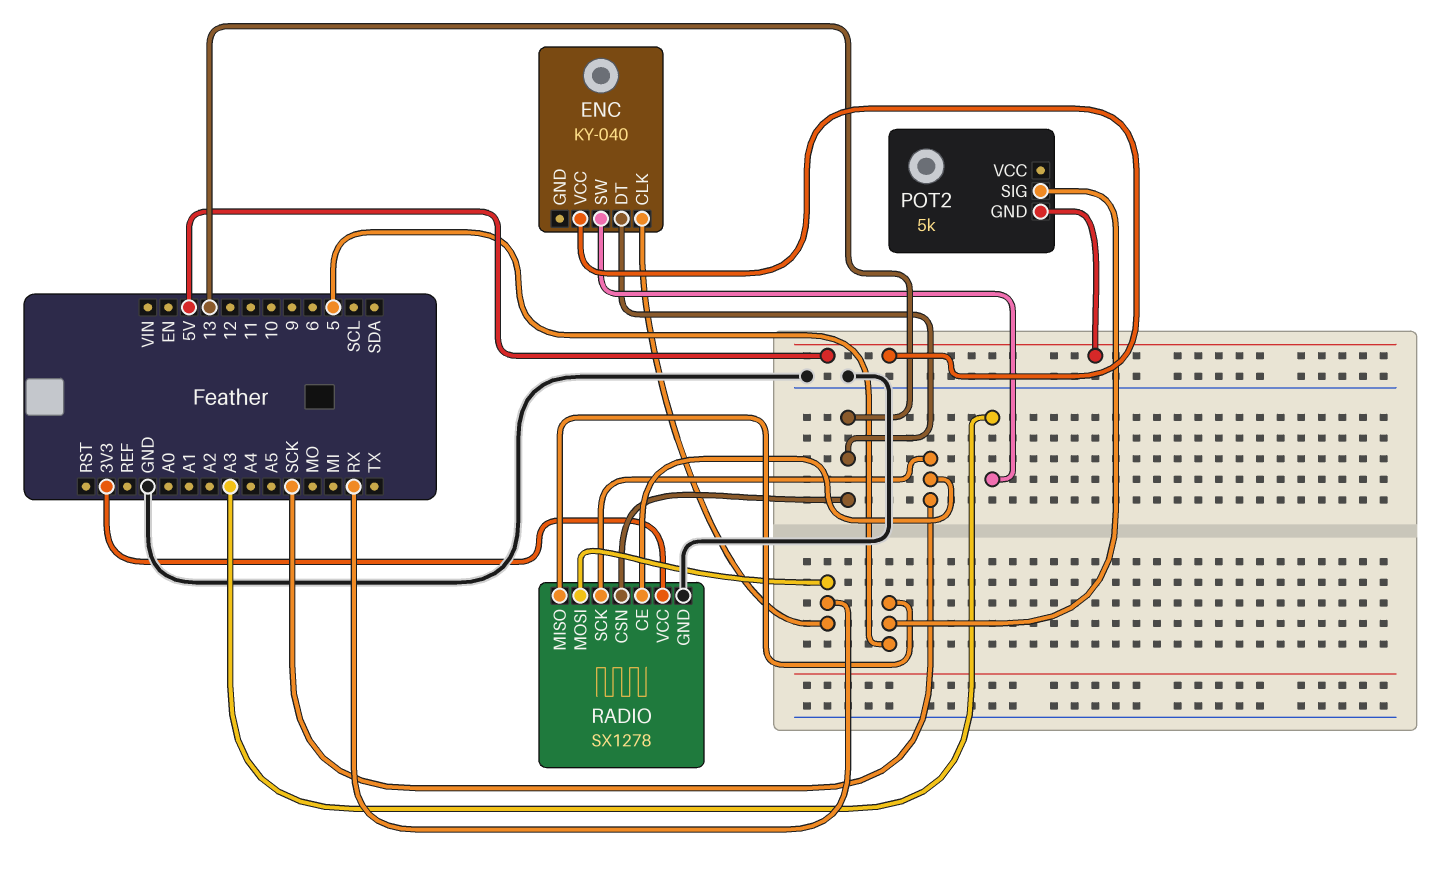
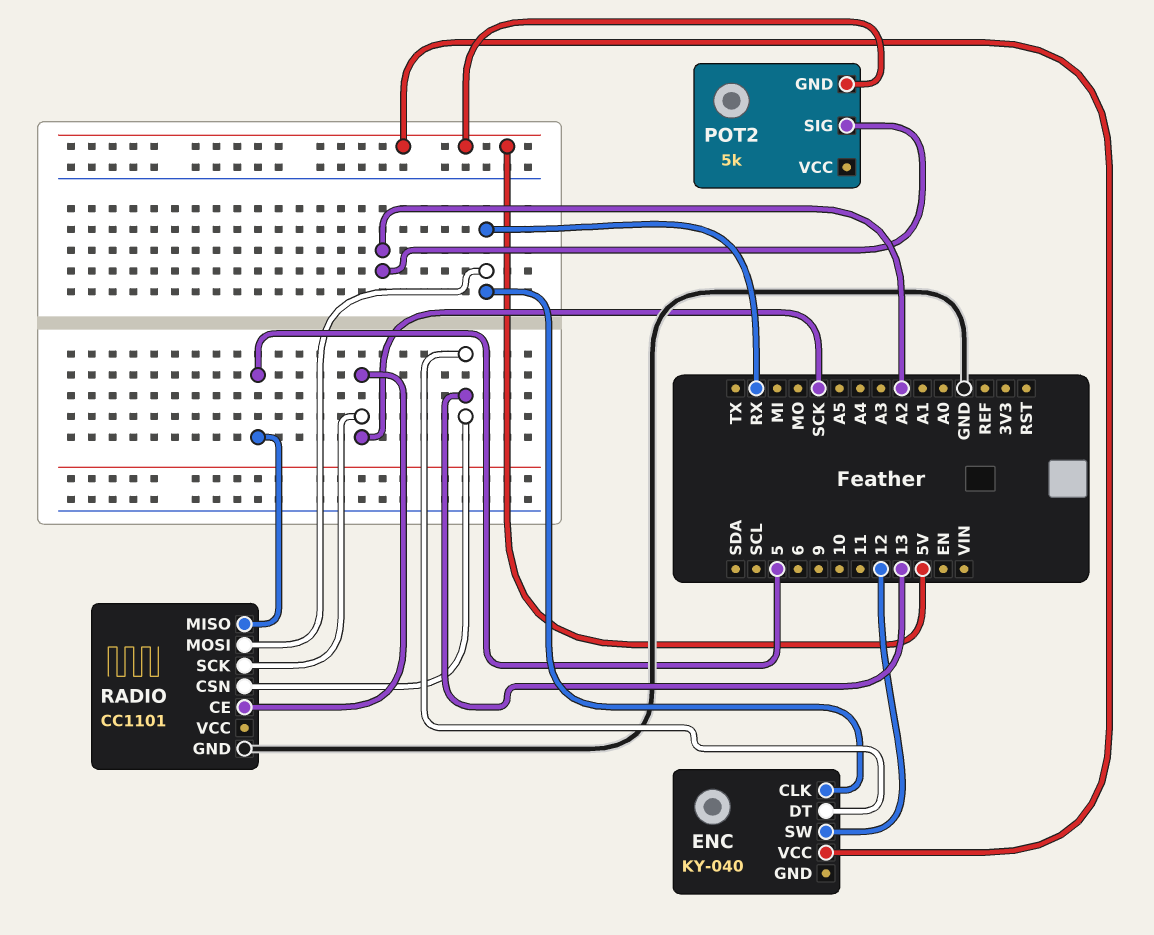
ENC pin SW: A3 -> 12
POT2 pin SIG: 5 -> A2
RADIO: SX1278 -> CC1101
RADIO pin VCC: 3V3 -> none

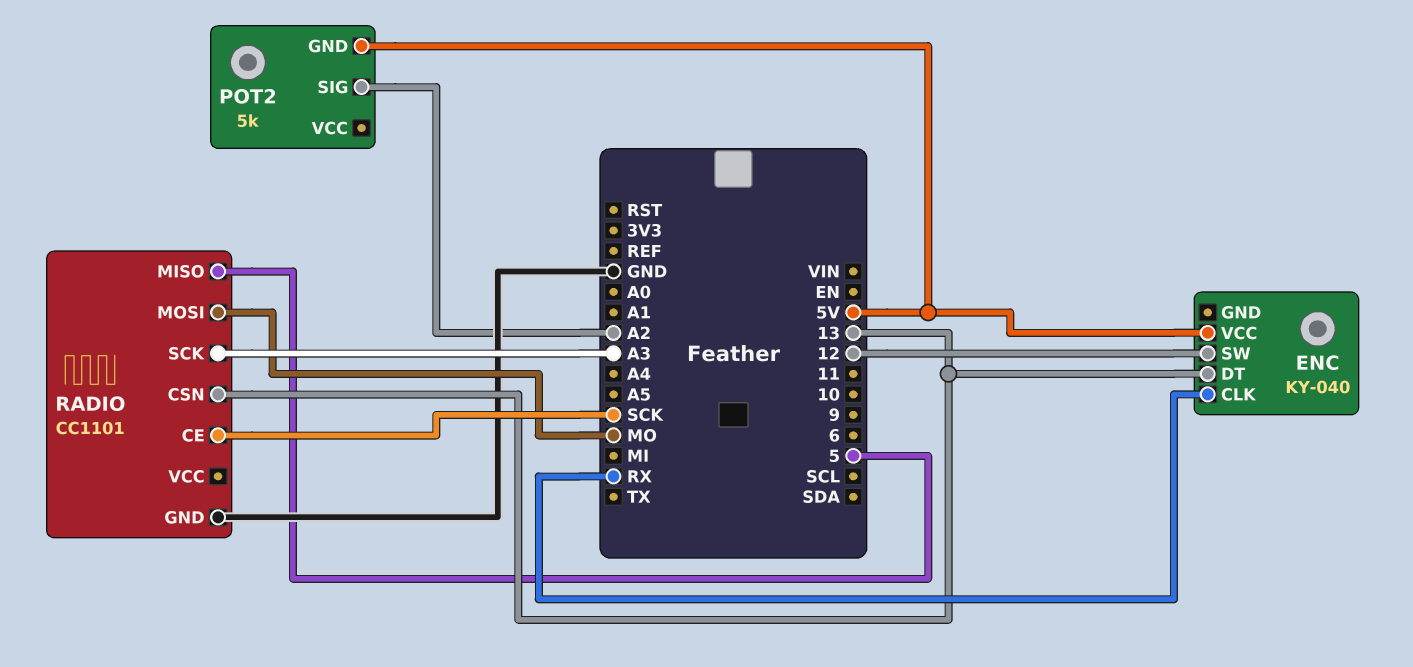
RADIO pin MOSI: RX -> MO
RADIO pin SCK: SCK -> A3

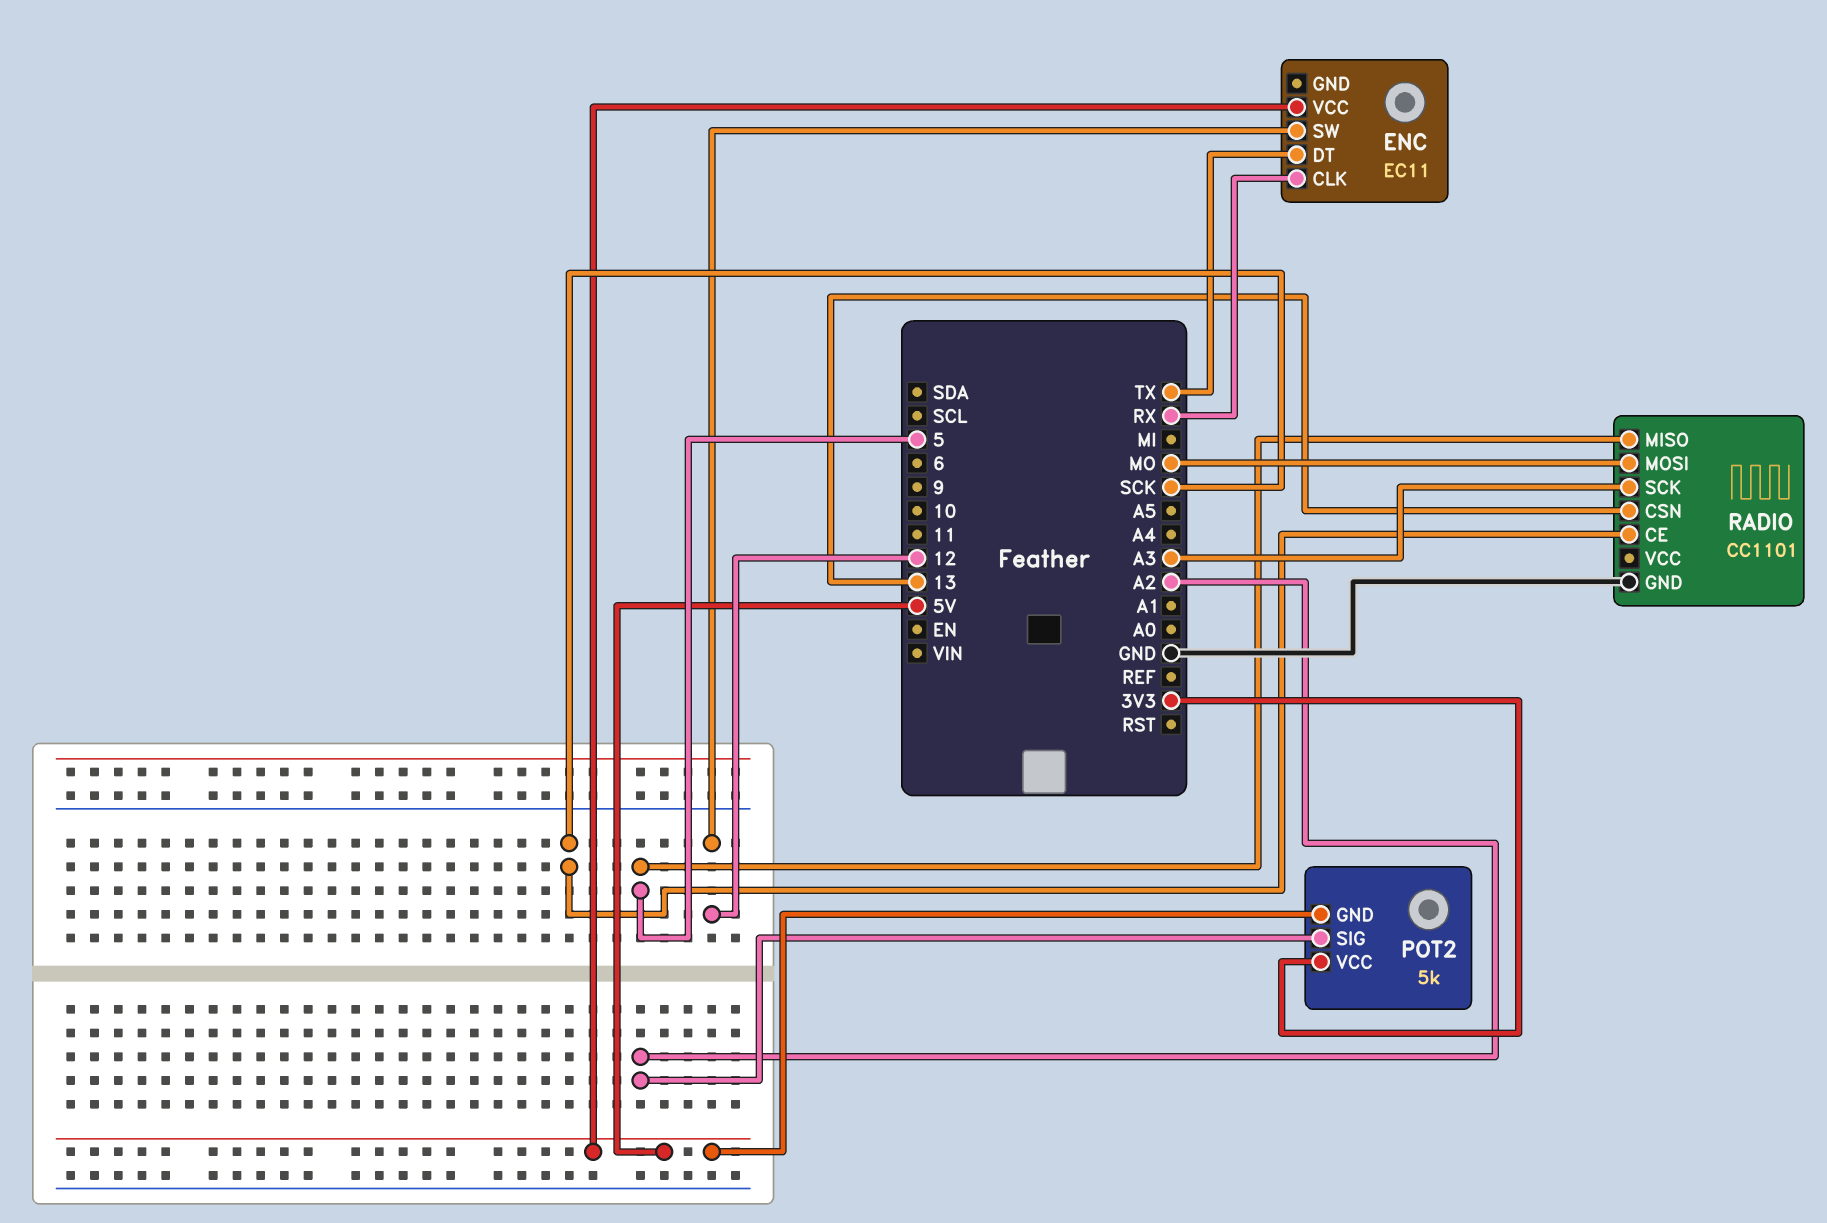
ENC: KY-040 -> EC11
ENC pin DT: 13 -> TX
POT2 pin VCC: none -> 3V3

